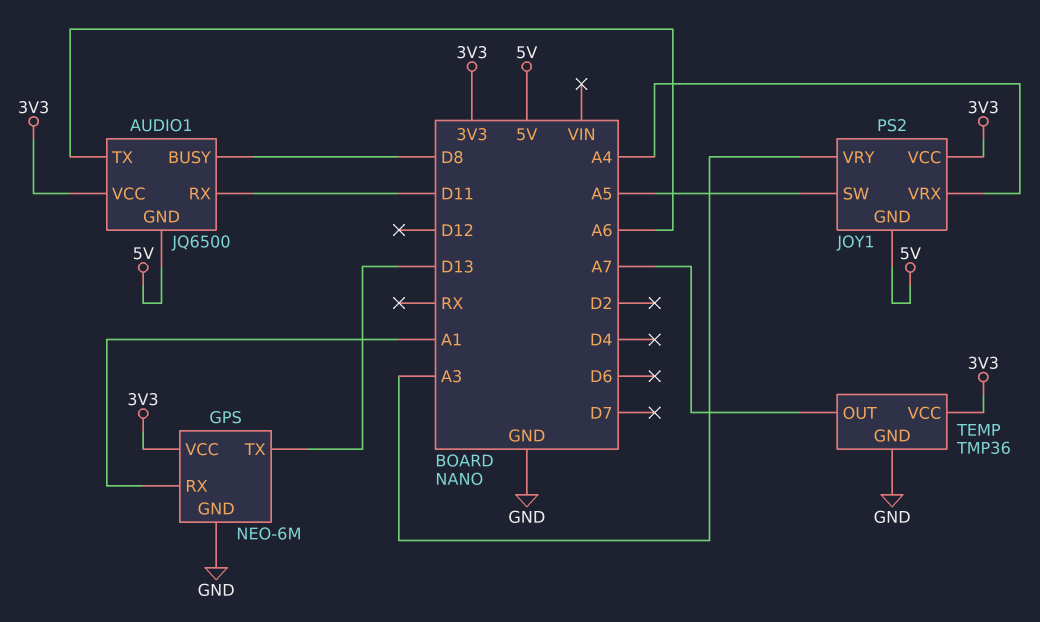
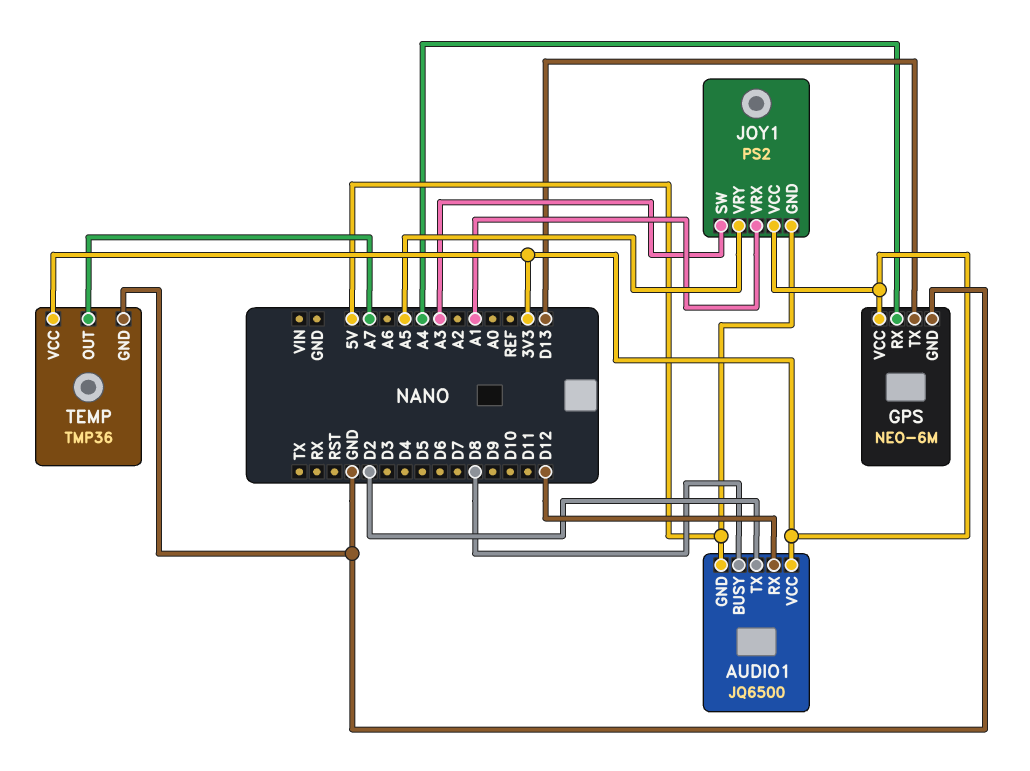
AUDIO1 pin RX: D11 -> D12
AUDIO1 pin TX: A6 -> D2
GPS pin RX: A1 -> A4
JOY1 pin SW: A5 -> A3
JOY1 pin VRX: A4 -> A1
JOY1 pin VRY: A3 -> A5

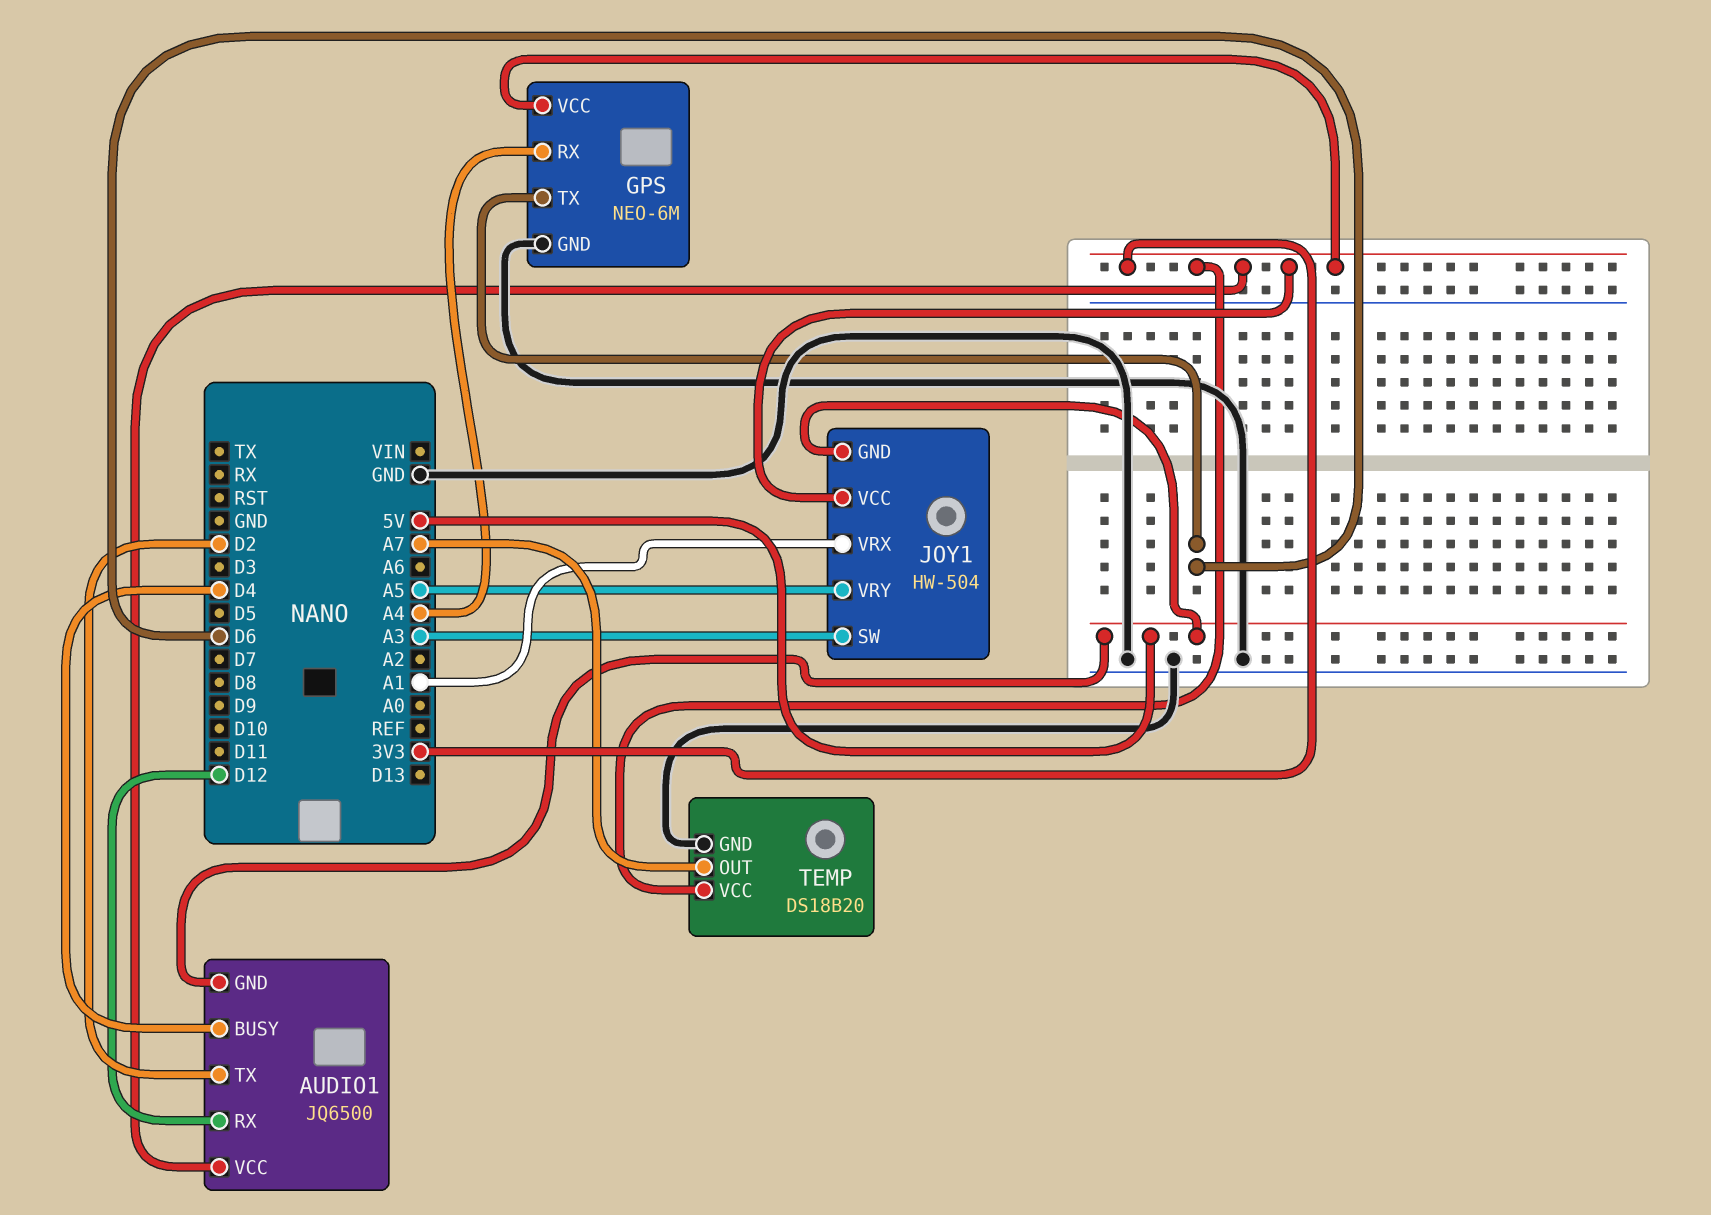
AUDIO1 pin BUSY: D8 -> D4
GPS pin TX: D13 -> D6
JOY1: PS2 -> HW-504
TEMP: TMP36 -> DS18B20

